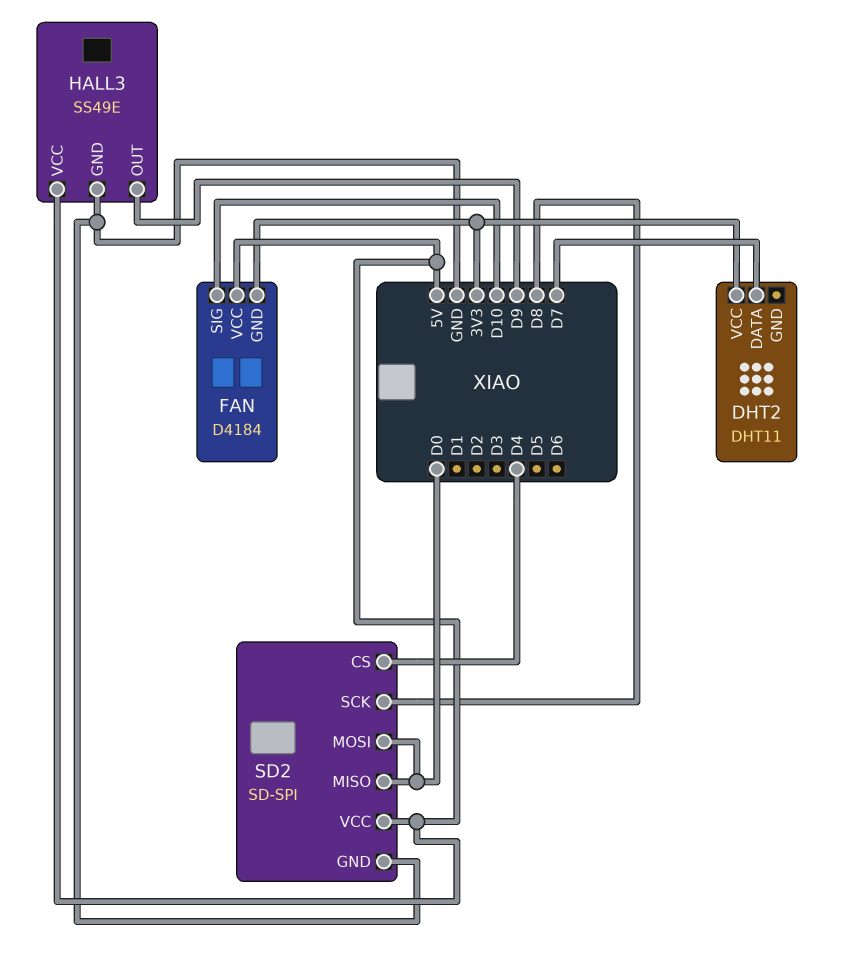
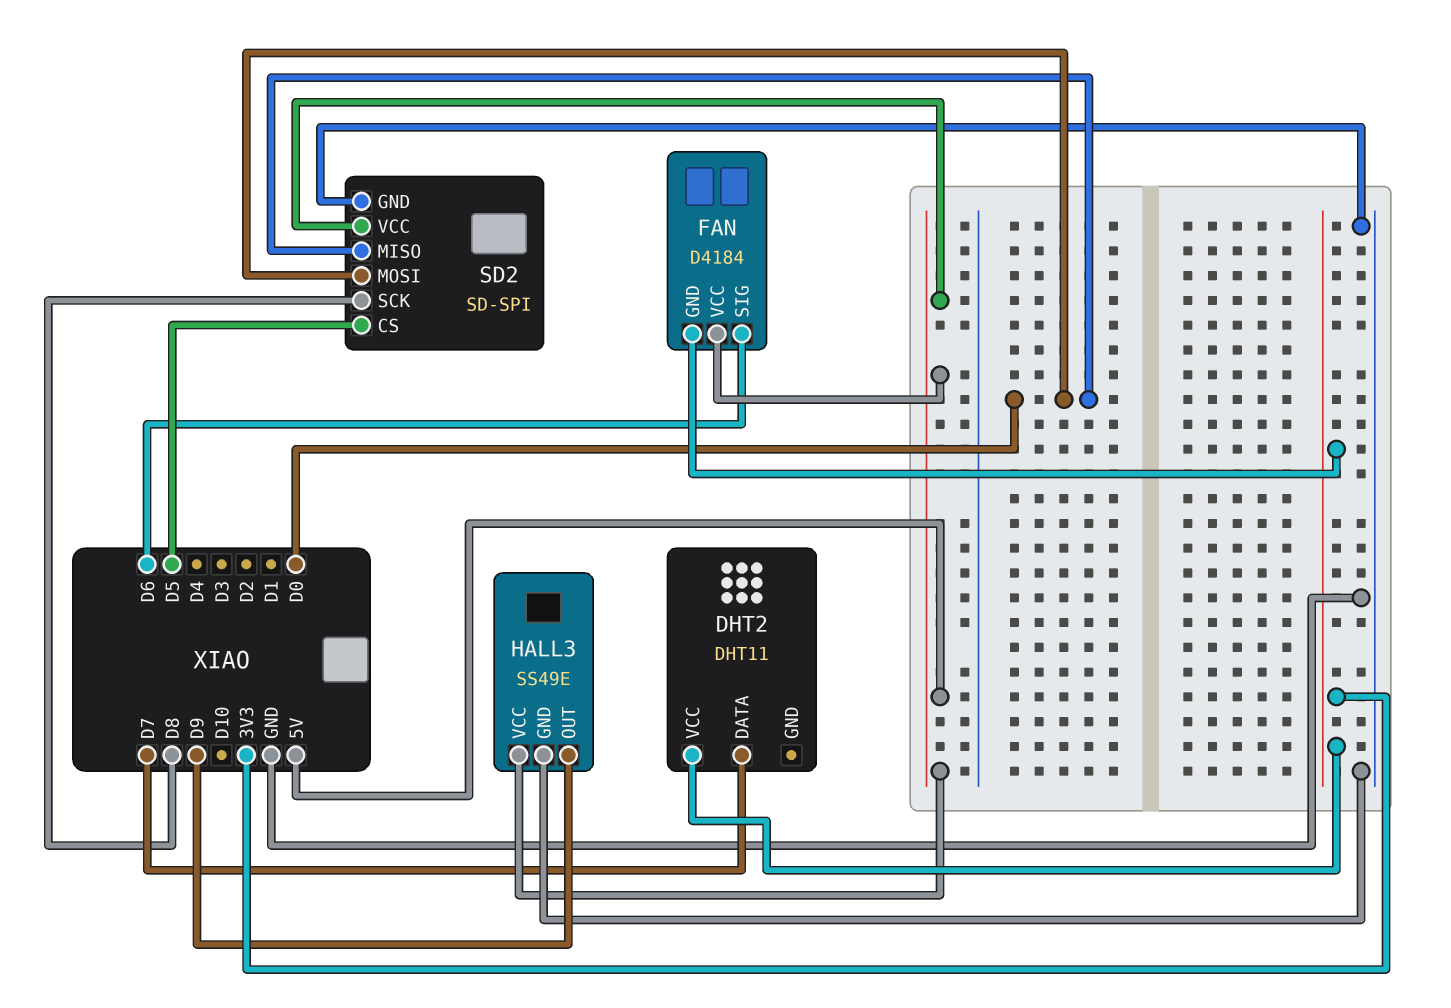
FAN pin SIG: D10 -> D6
SD2 pin CS: D4 -> D5

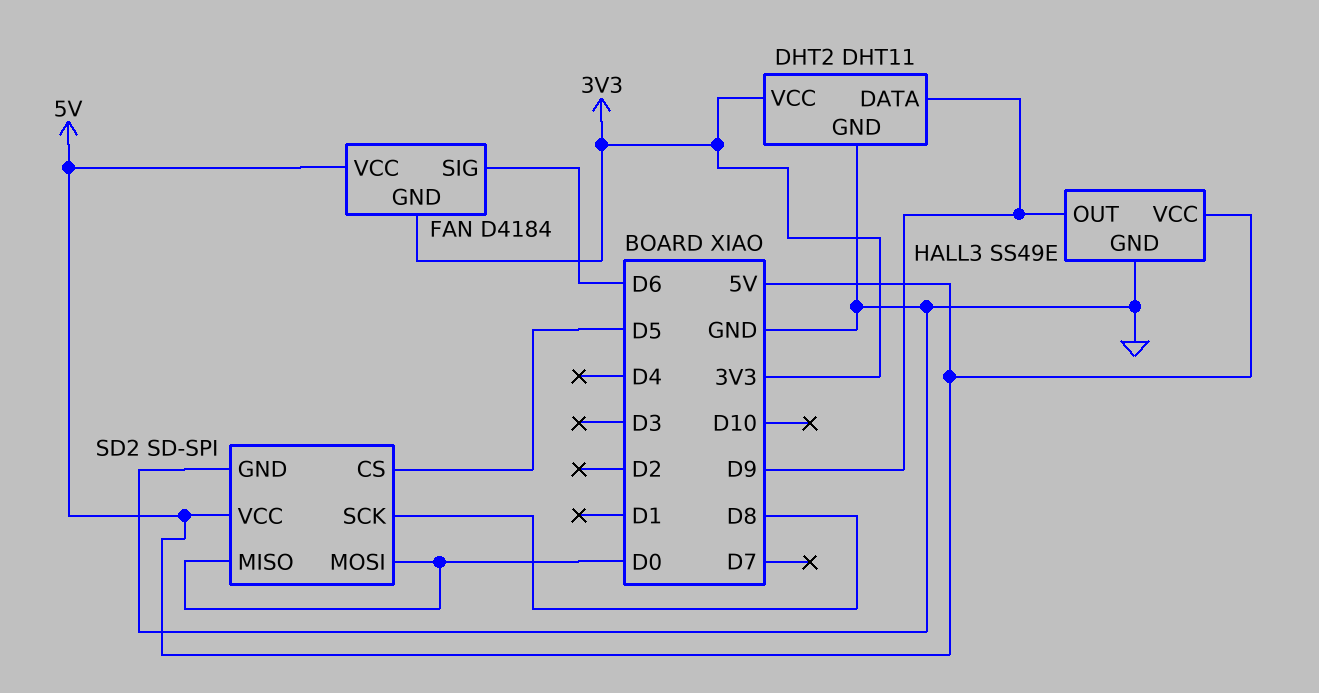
DHT2 pin DATA: D7 -> D9
DHT2 pin GND: none -> GND

